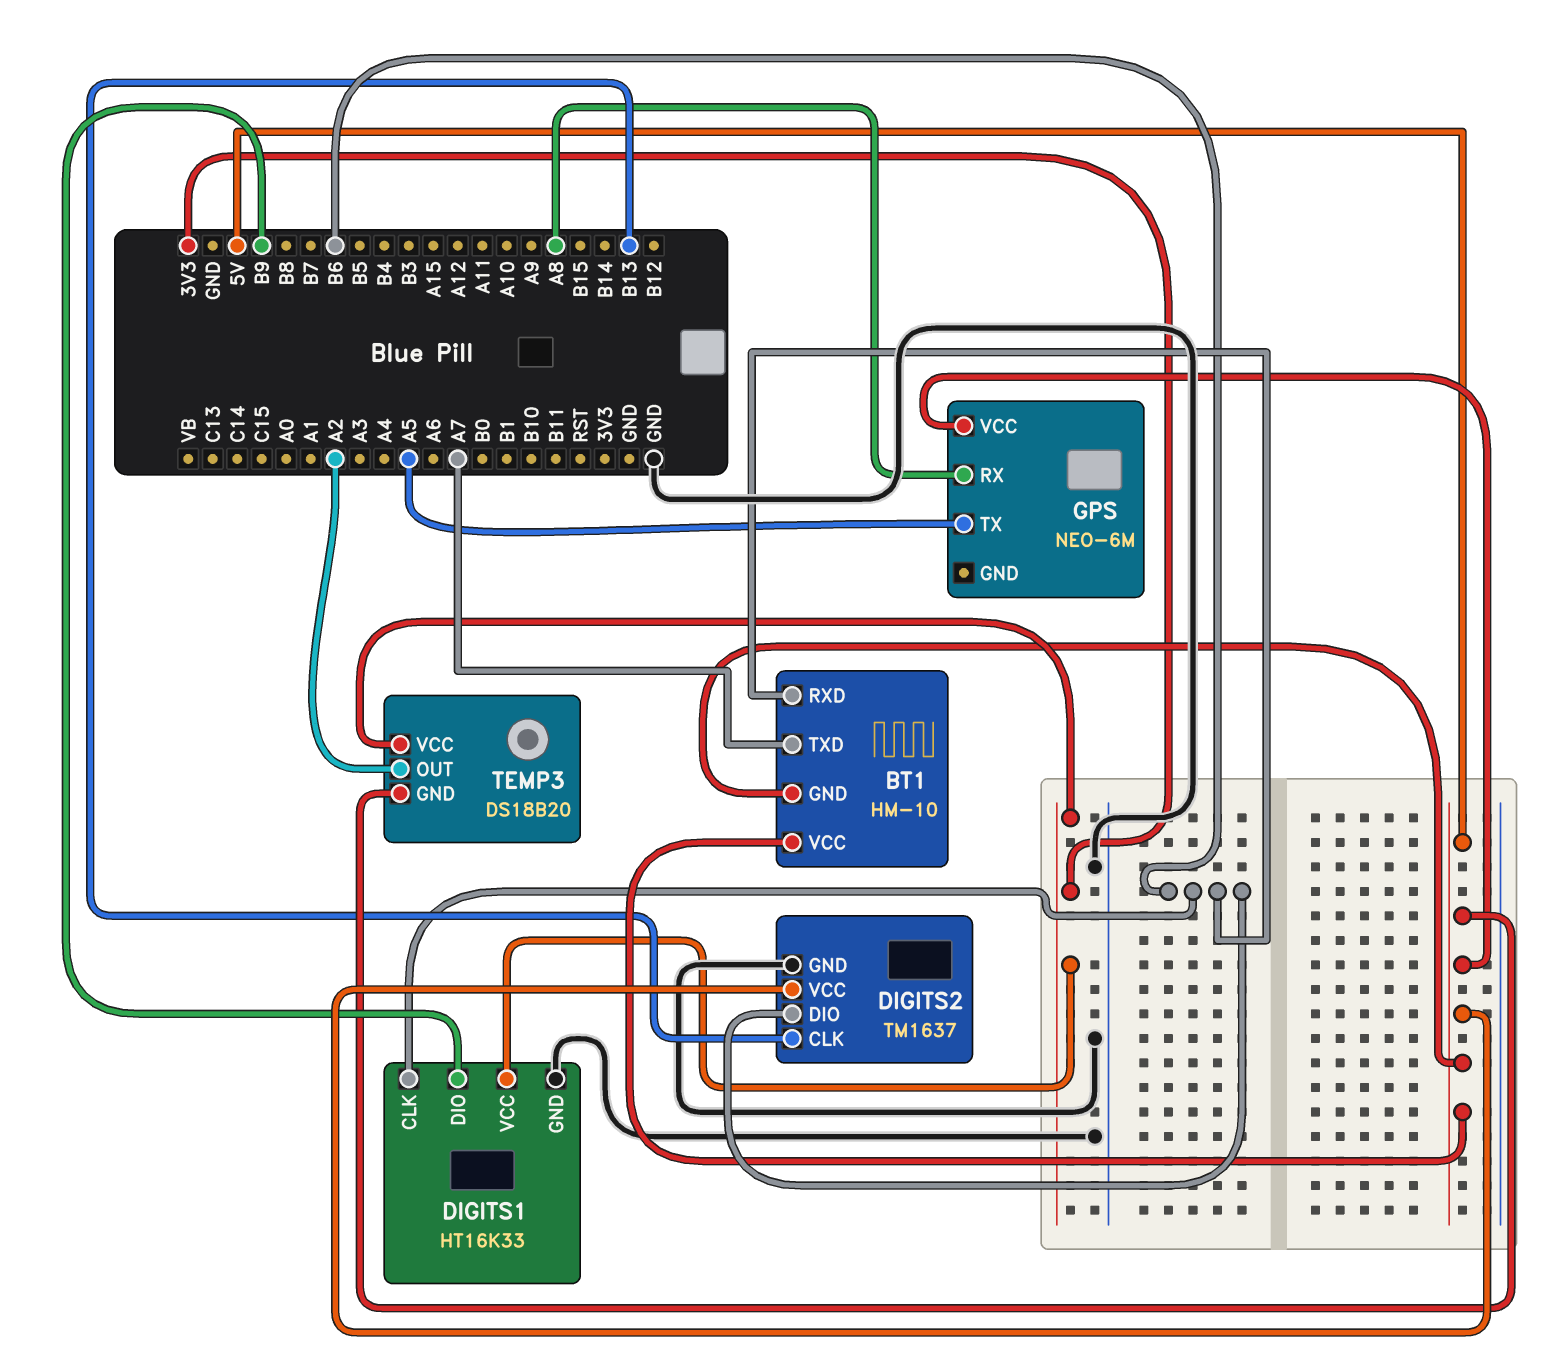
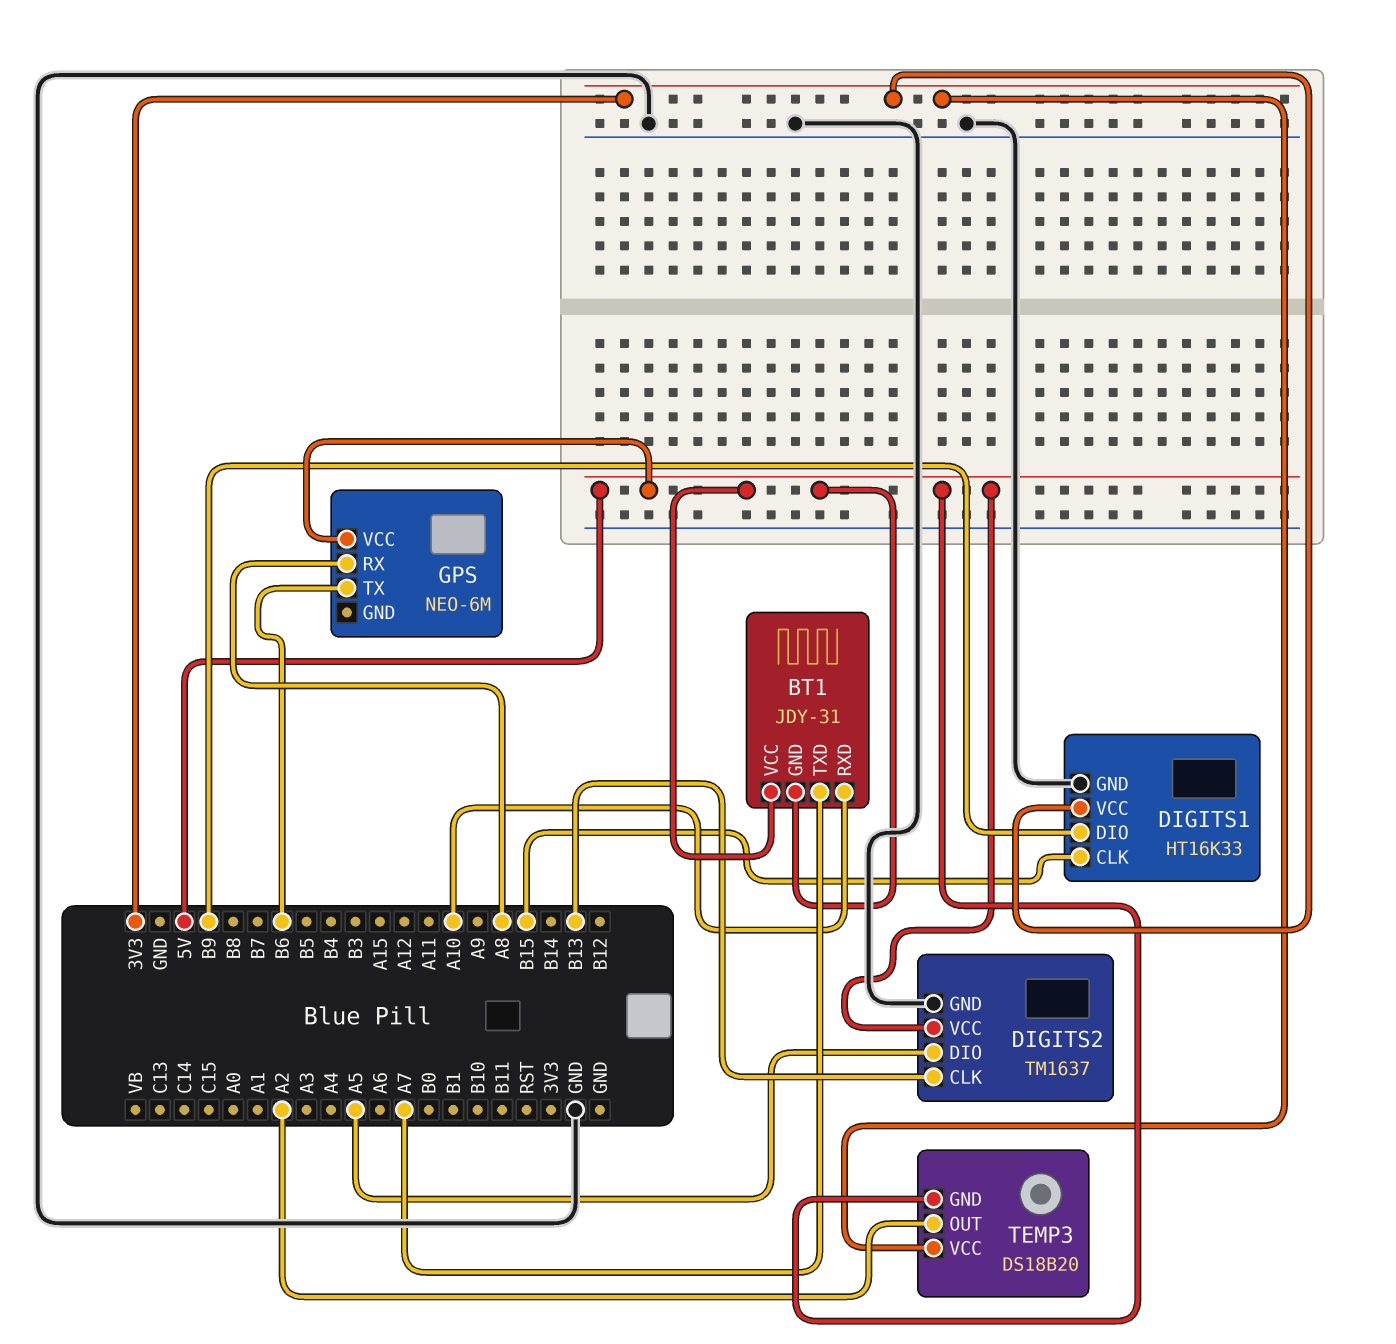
BT1: HM-10 -> JDY-31
BT1 pin RXD: B6 -> A10
DIGITS1 pin CLK: B6 -> B15
DIGITS2 pin DIO: B6 -> A5
GPS pin TX: A5 -> B6

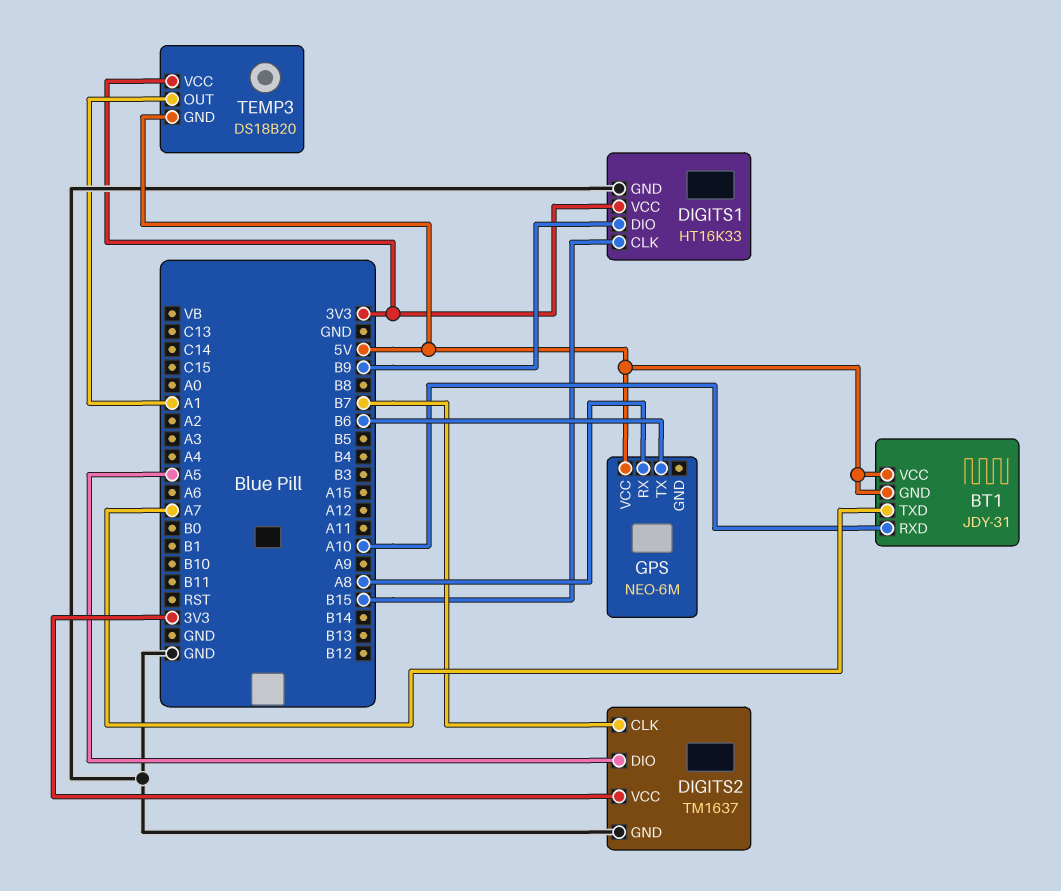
DIGITS2 pin CLK: B13 -> B7
DIGITS2 pin VCC: 5V -> 3V3
TEMP3 pin OUT: A2 -> A1

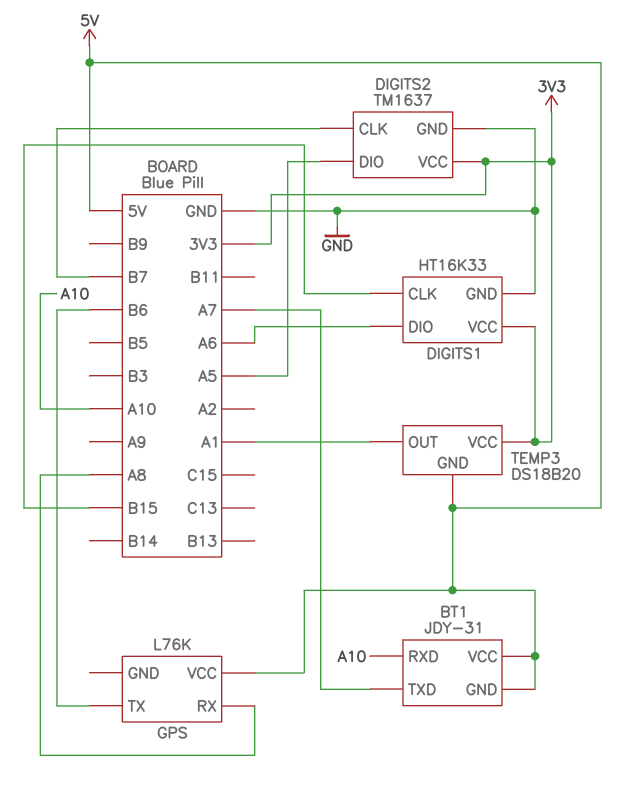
DIGITS1 pin DIO: B9 -> A6
GPS: NEO-6M -> L76K

